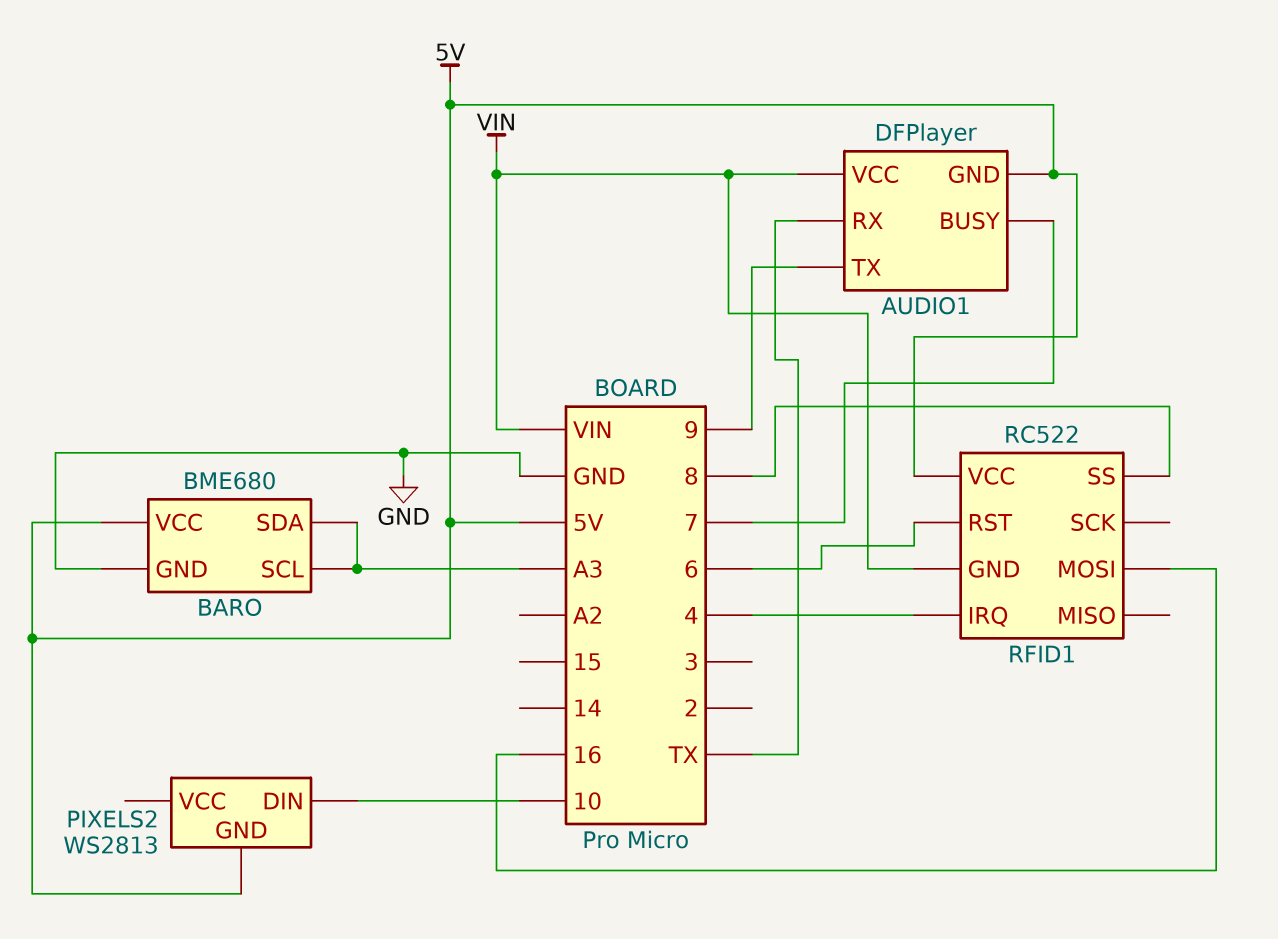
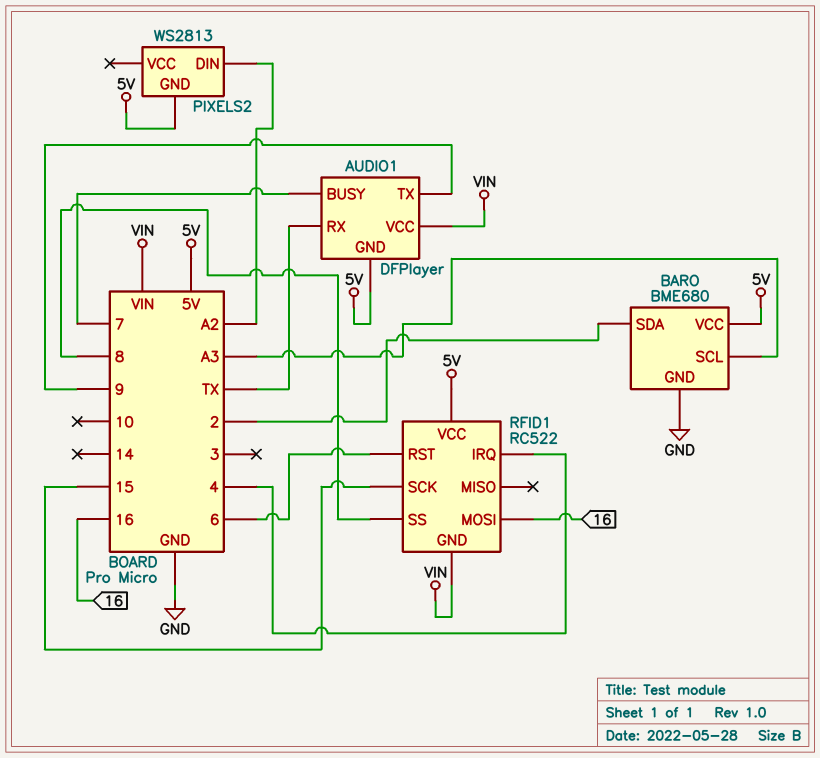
BARO pin SDA: A3 -> 2
PIXELS2 pin DIN: 10 -> A2
RFID1 pin SCK: none -> 15

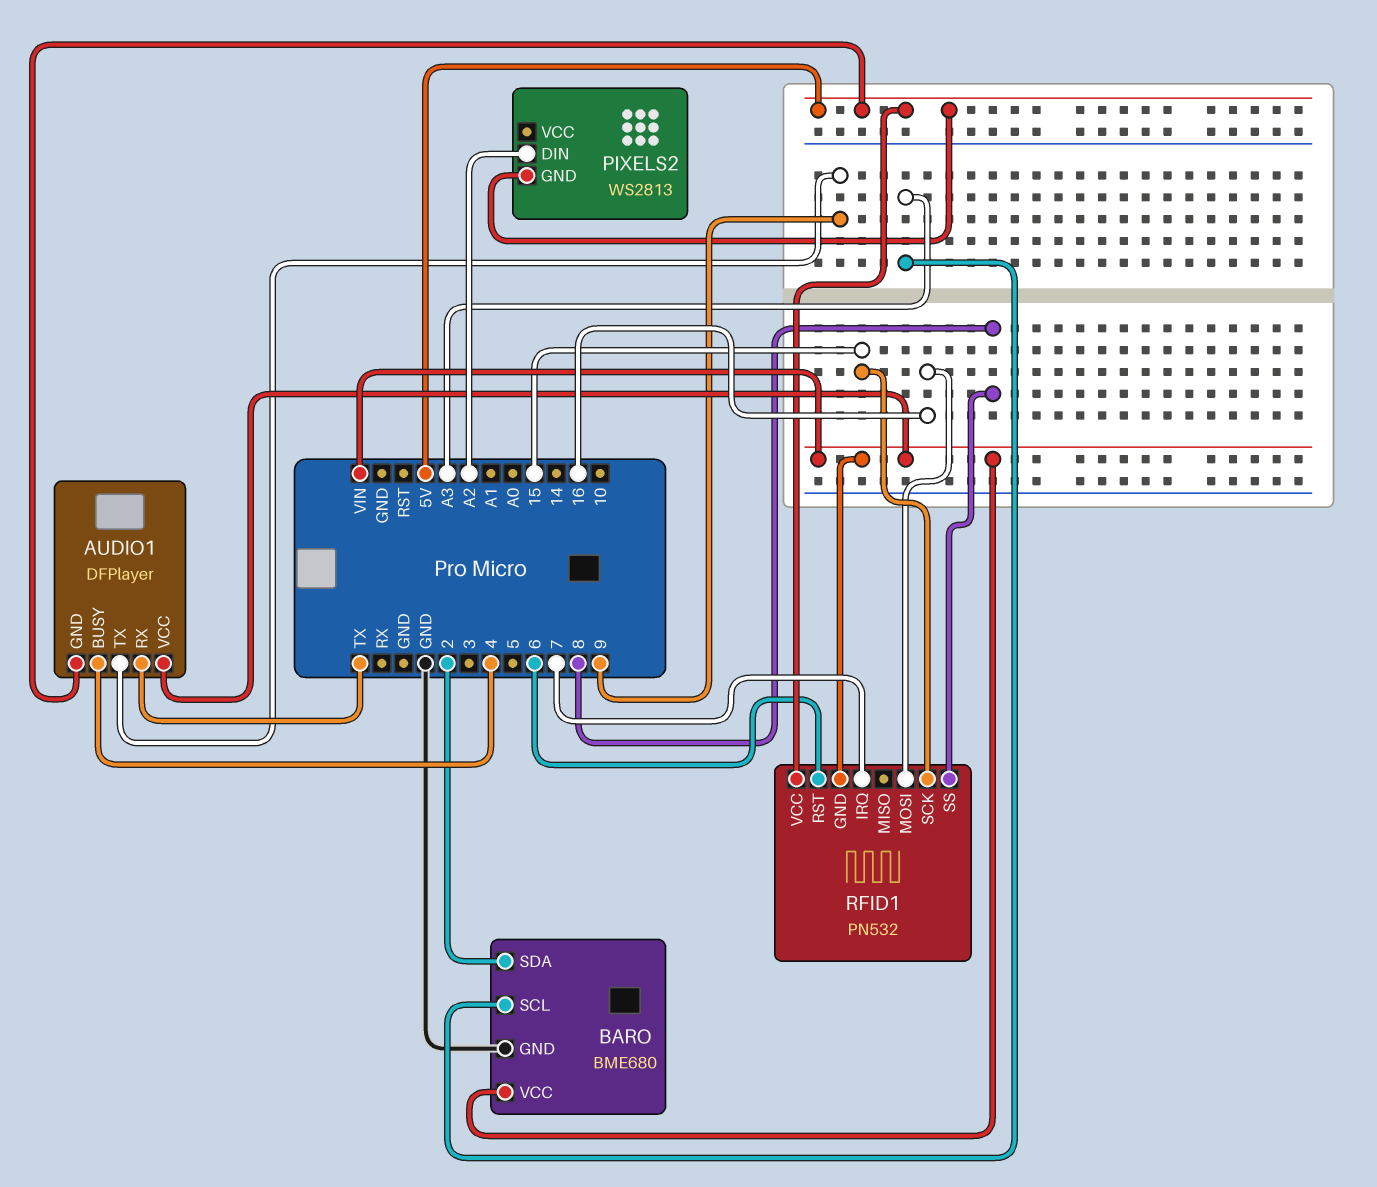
AUDIO1 pin BUSY: 7 -> 4
BARO pin VCC: 5V -> VIN
RFID1: RC522 -> PN532
RFID1 pin IRQ: 4 -> 7

